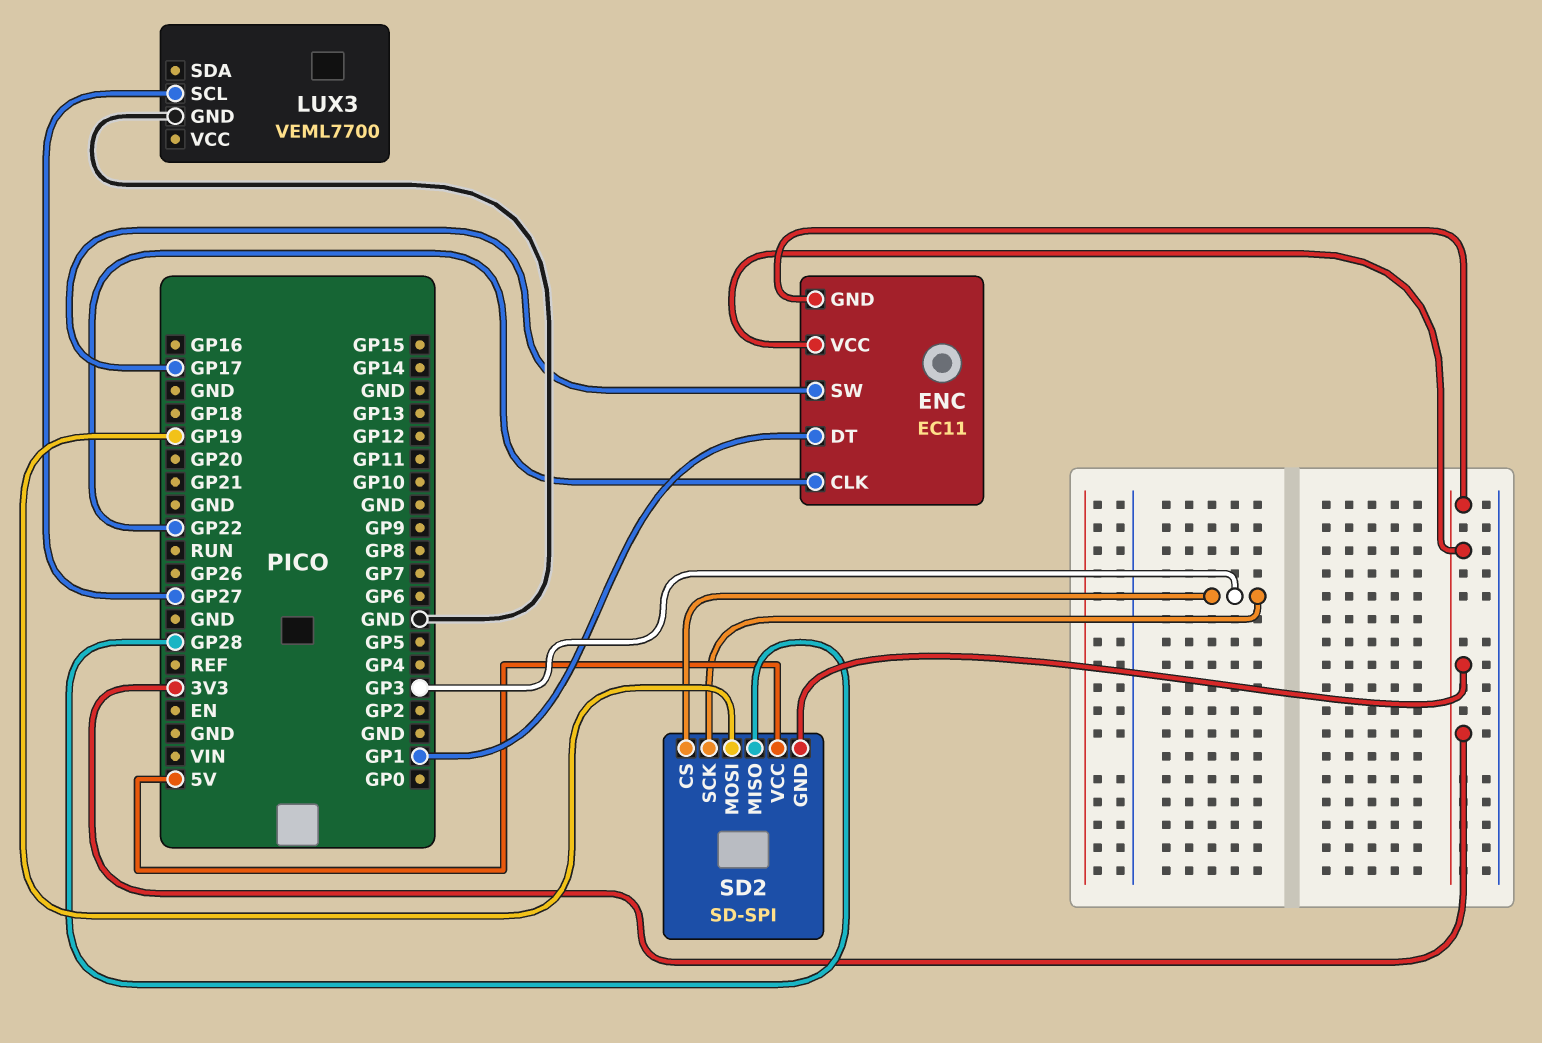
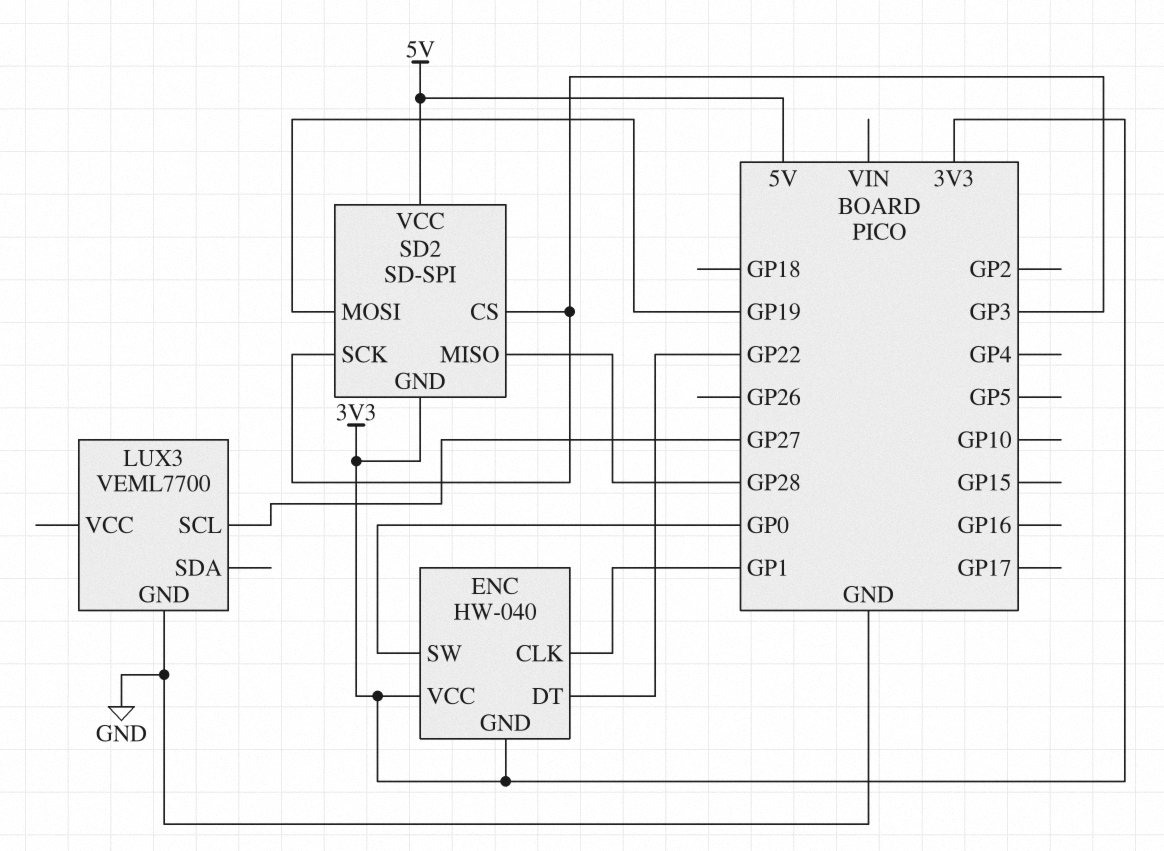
ENC: EC11 -> HW-040
ENC pin CLK: GP22 -> GP1
ENC pin DT: GP1 -> GP22
ENC pin SW: GP17 -> GP0

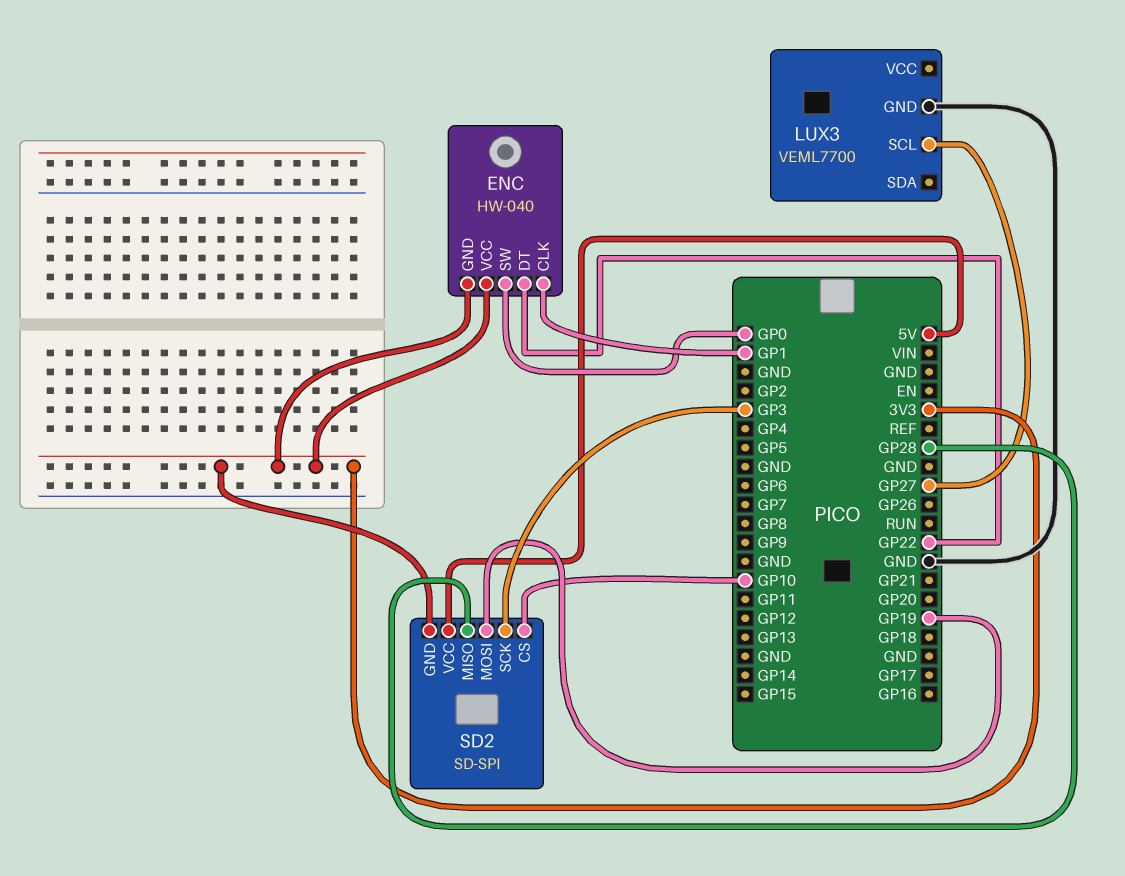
SD2 pin CS: GP3 -> GP10

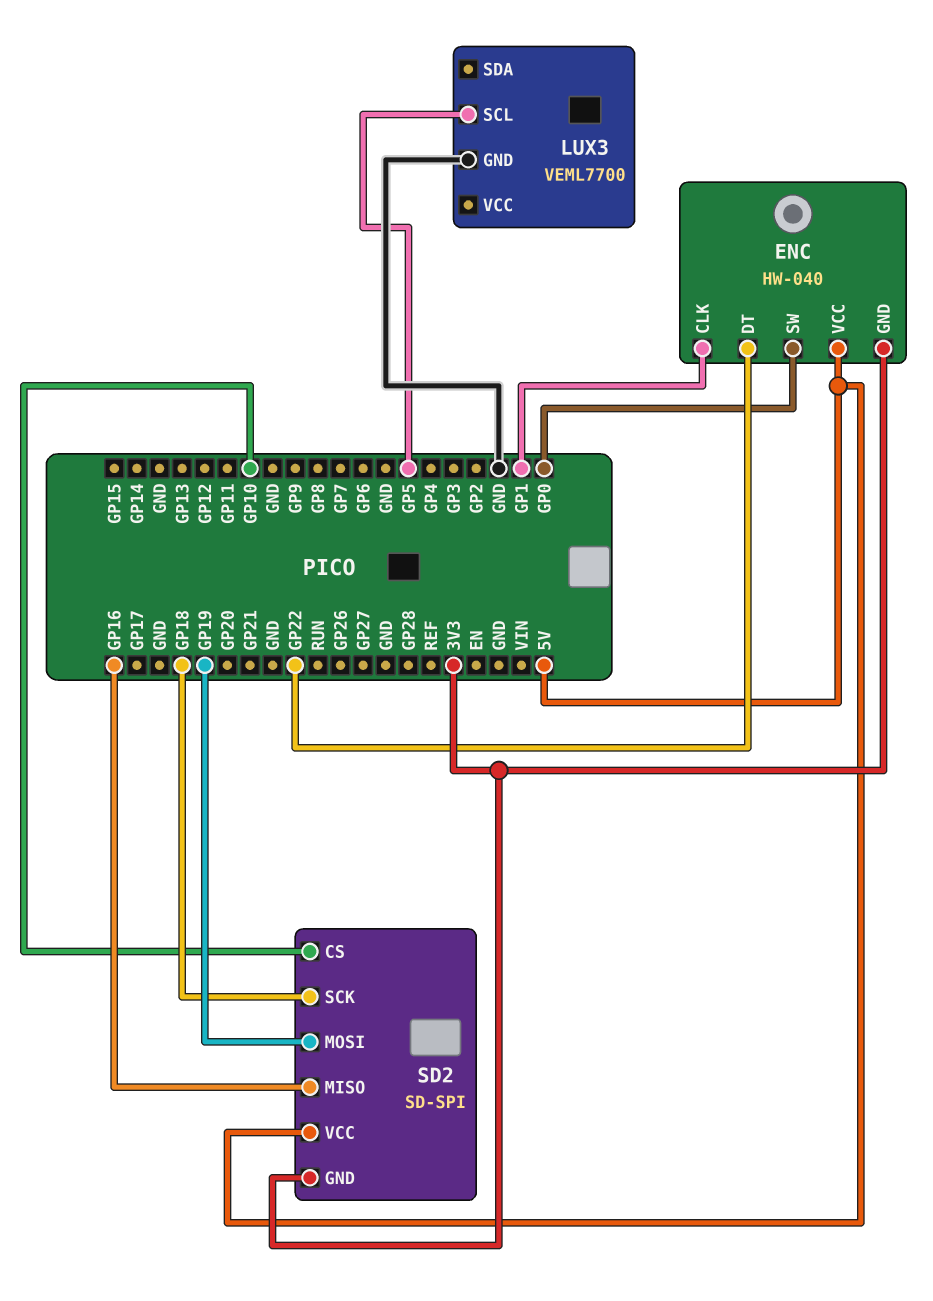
ENC pin VCC: 3V3 -> 5V
LUX3 pin SCL: GP27 -> GP5
SD2 pin MISO: GP28 -> GP16
SD2 pin SCK: GP3 -> GP18

